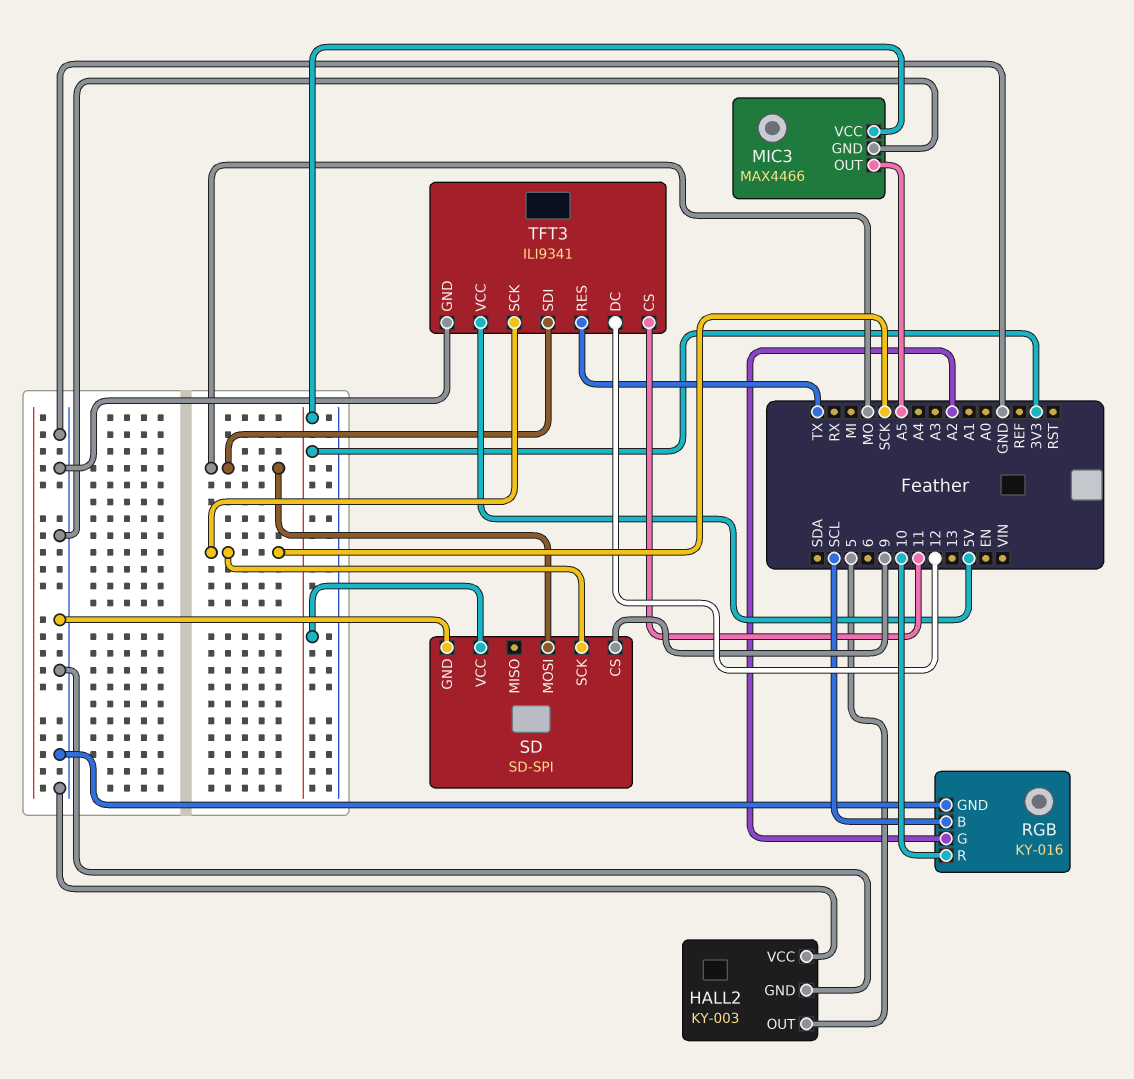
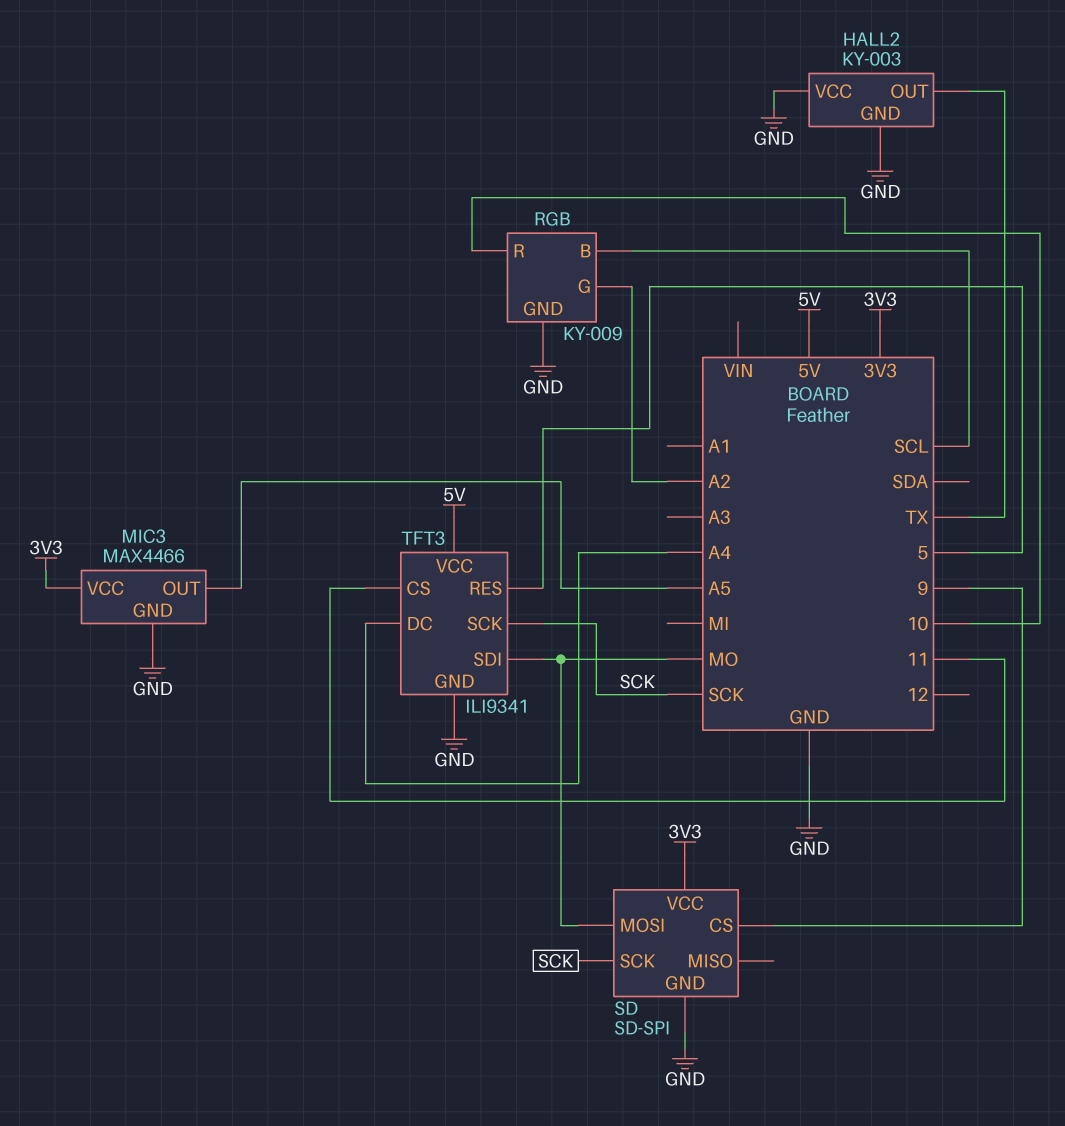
HALL2 pin OUT: 5 -> TX
RGB: KY-016 -> KY-009
TFT3 pin DC: 12 -> A4
TFT3 pin RES: TX -> 5

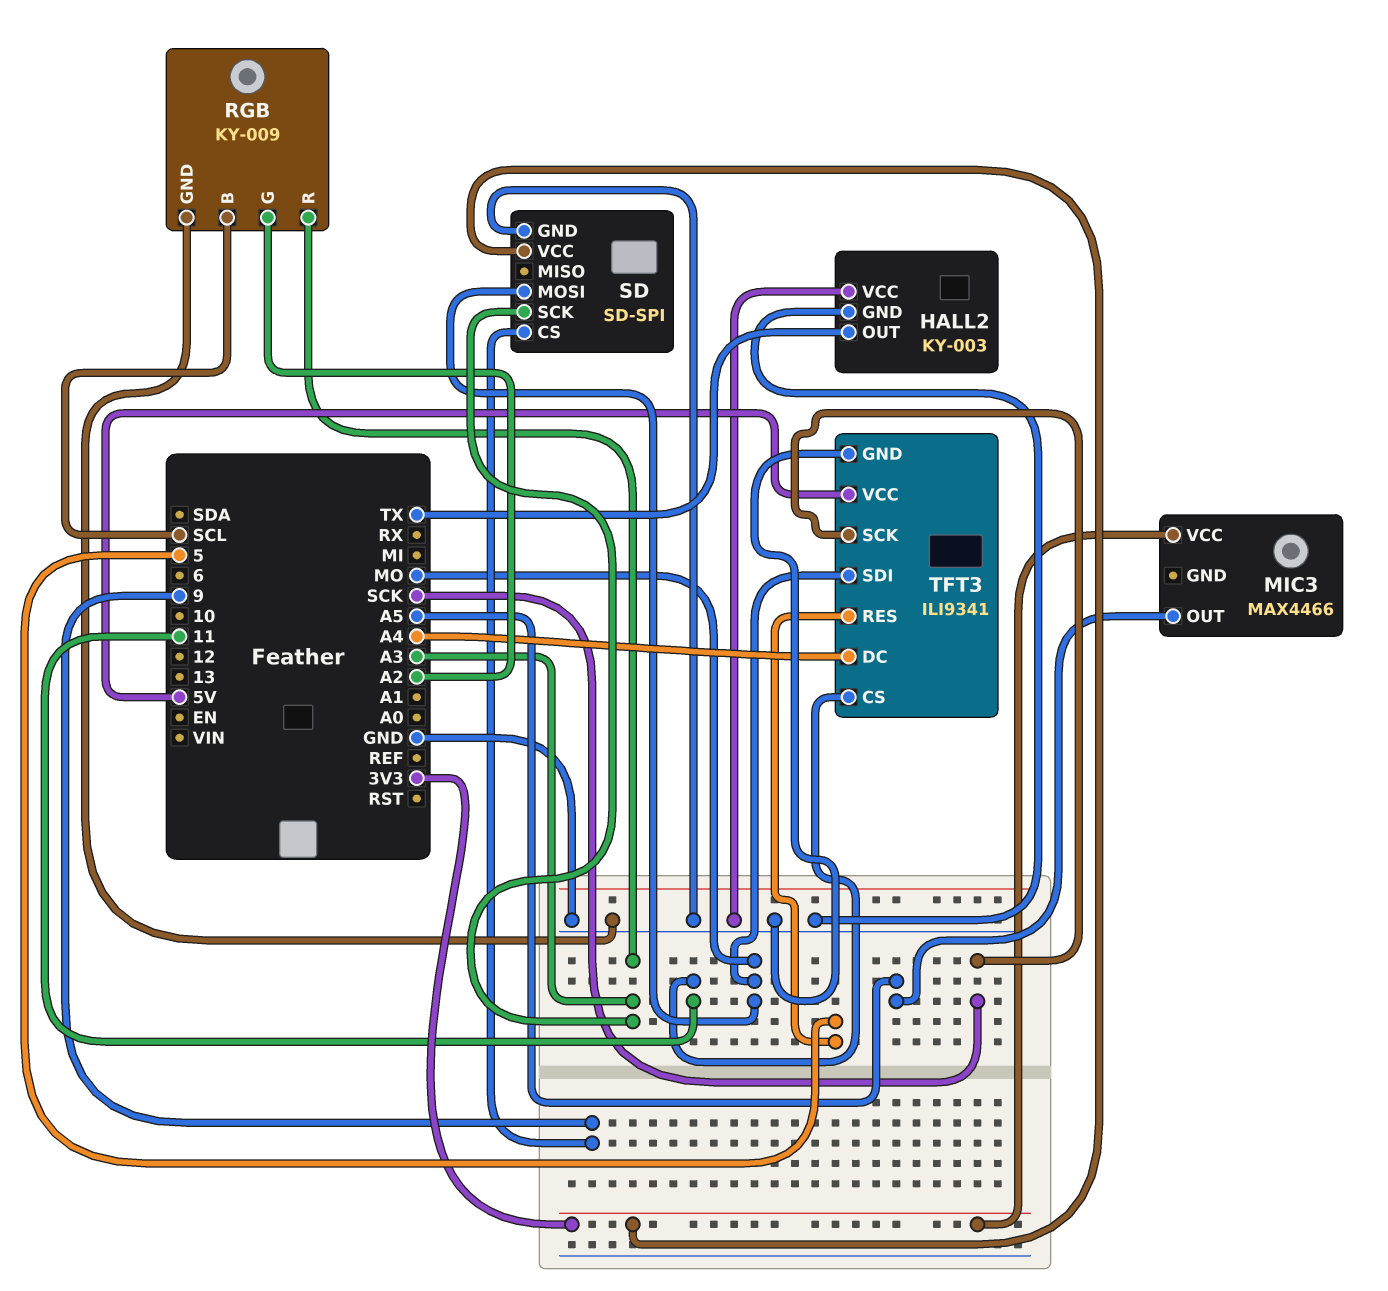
MIC3 pin GND: GND -> none
RGB pin R: 10 -> A3
SD pin SCK: SCK -> A3

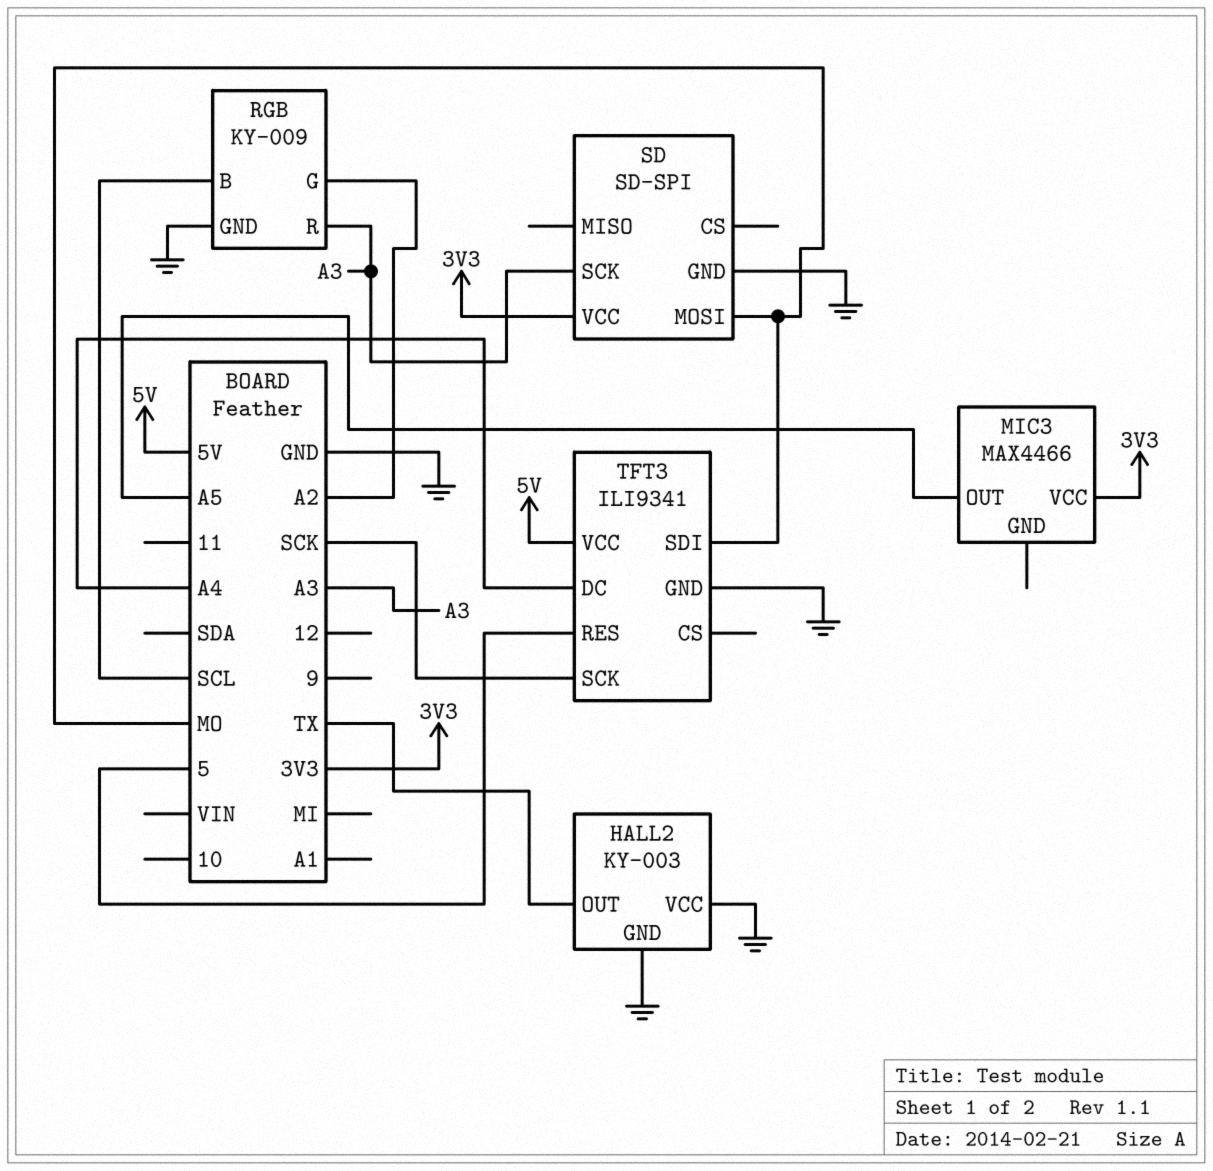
SD pin CS: 9 -> none
TFT3 pin CS: 11 -> none

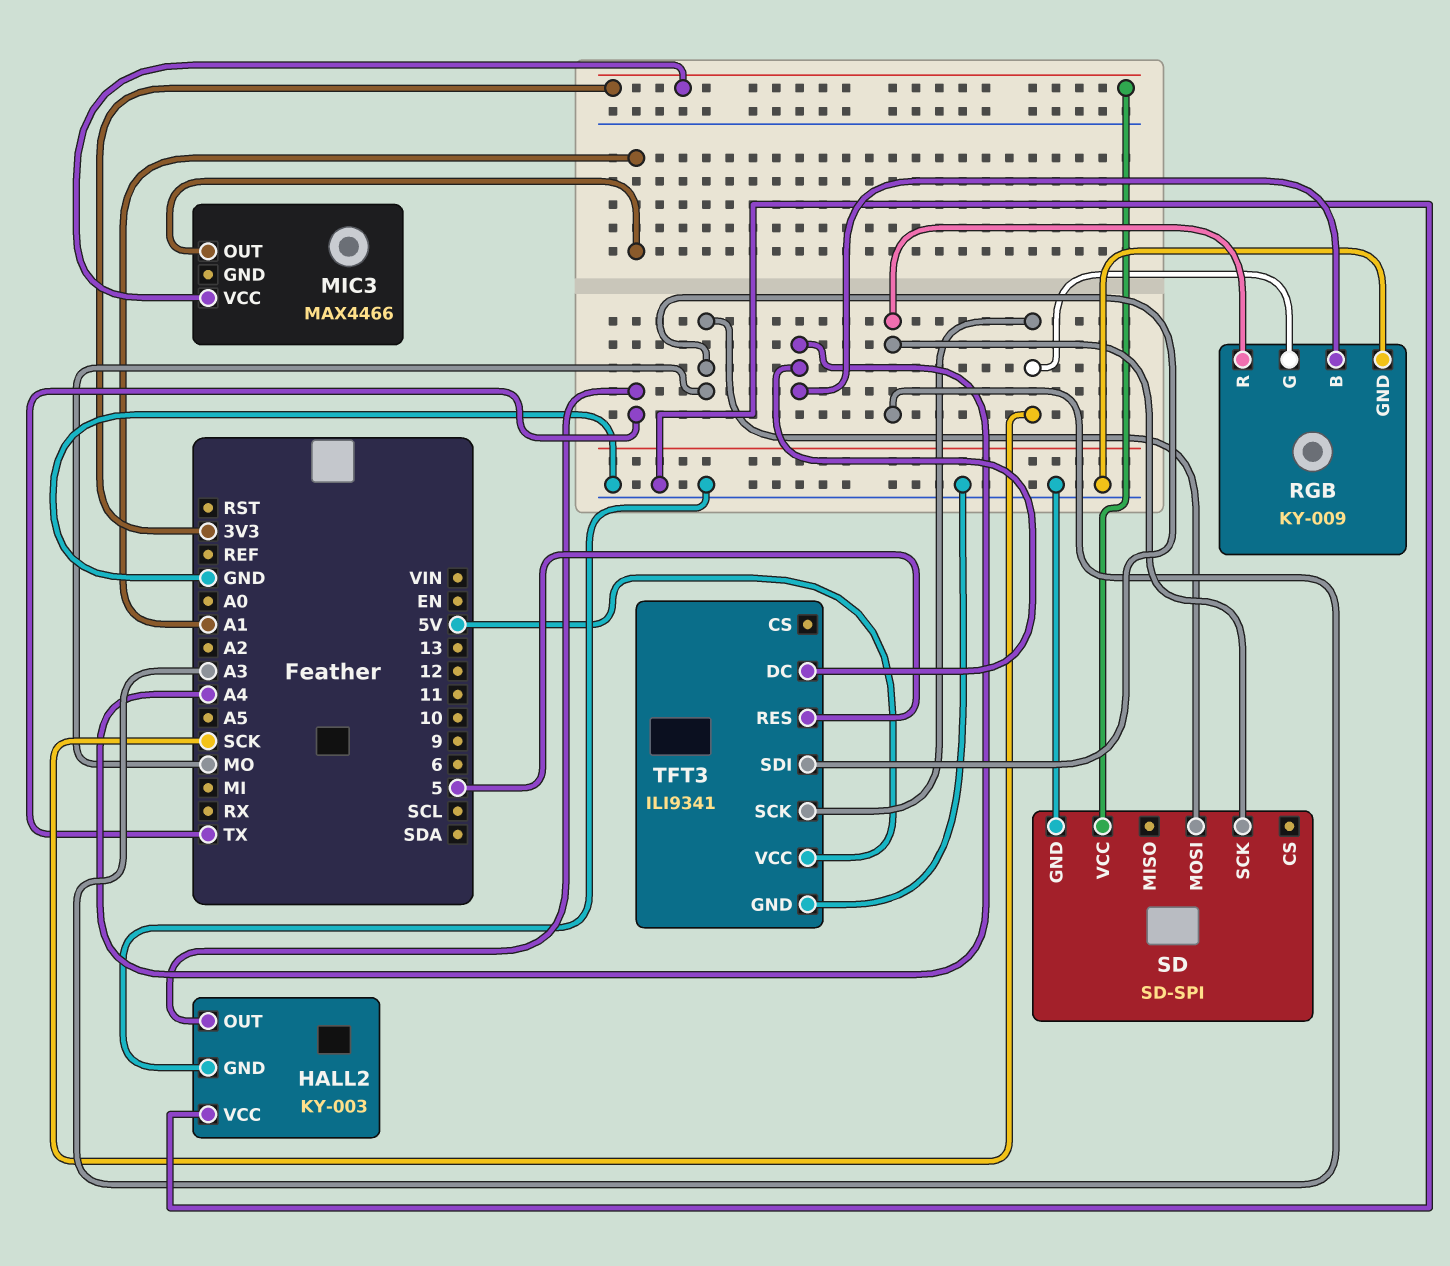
MIC3 pin OUT: A5 -> A1
RGB pin B: SCL -> A4
RGB pin G: A2 -> SCK

